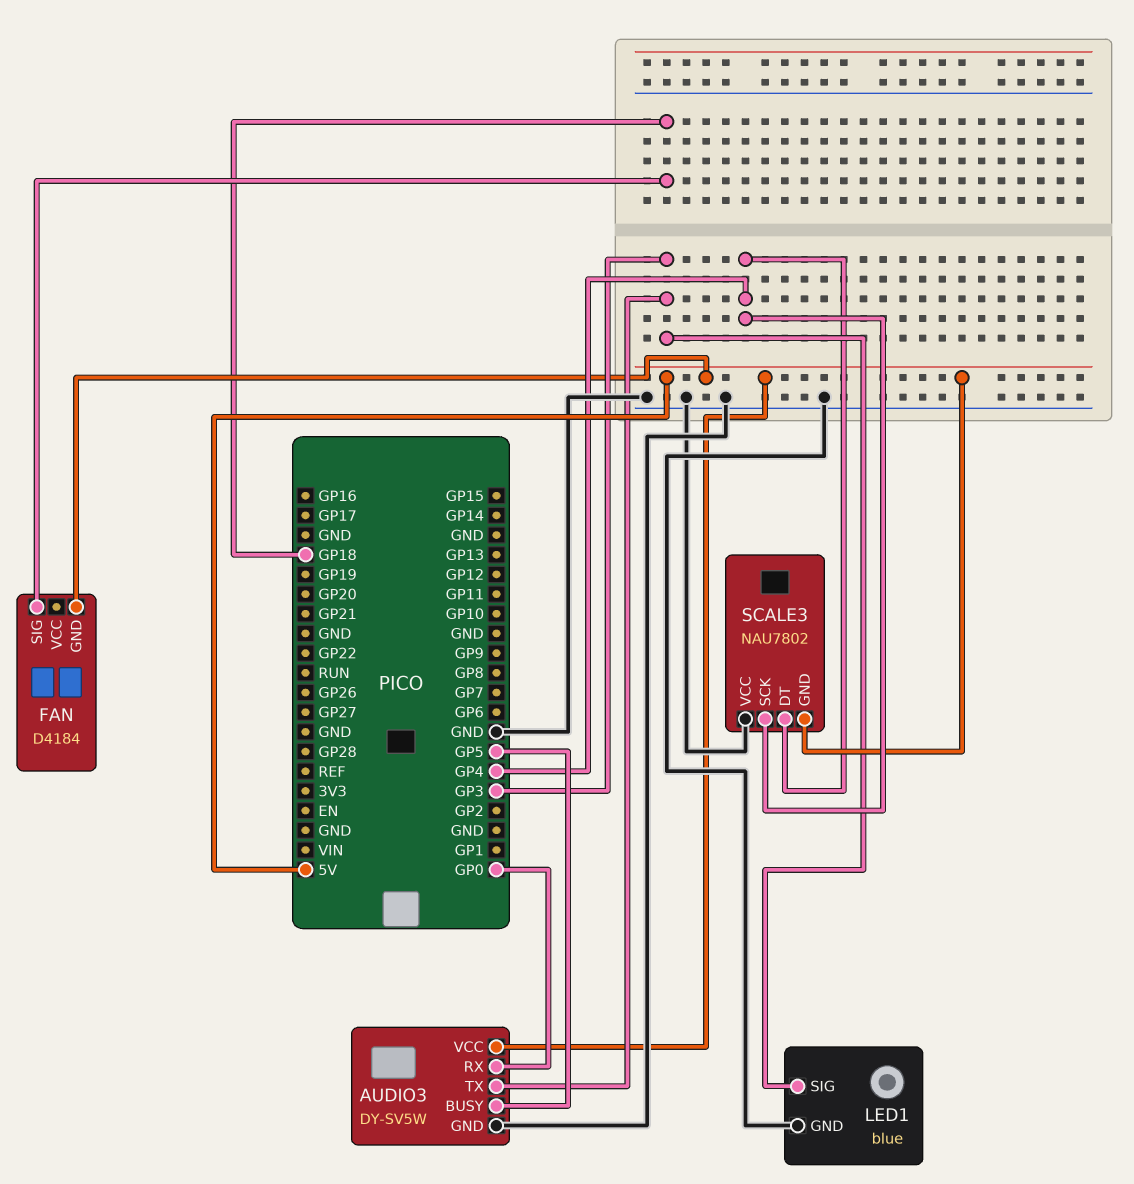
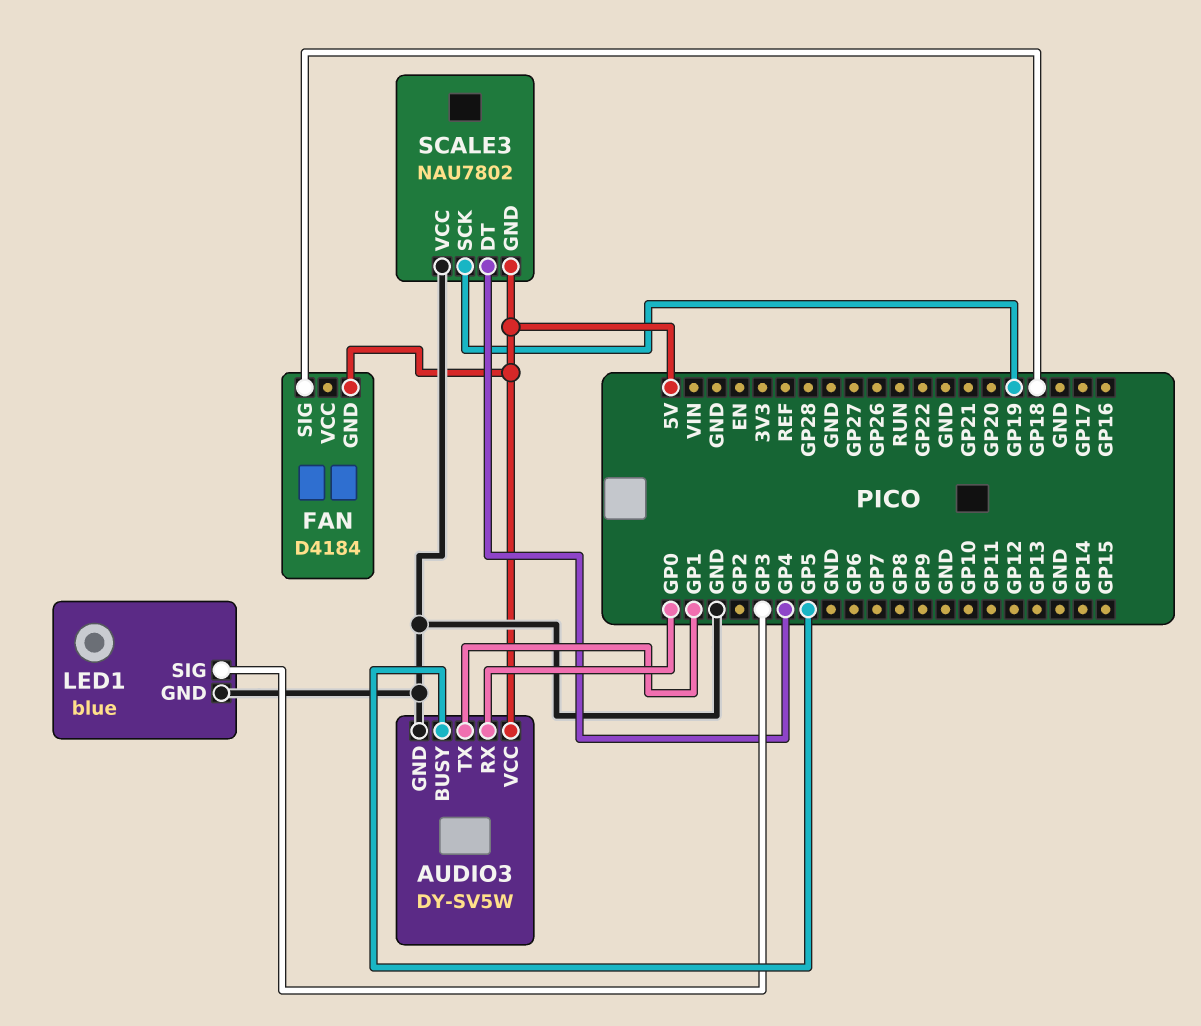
AUDIO3 pin TX: GP3 -> GP1
SCALE3 pin SCK: GP4 -> GP19

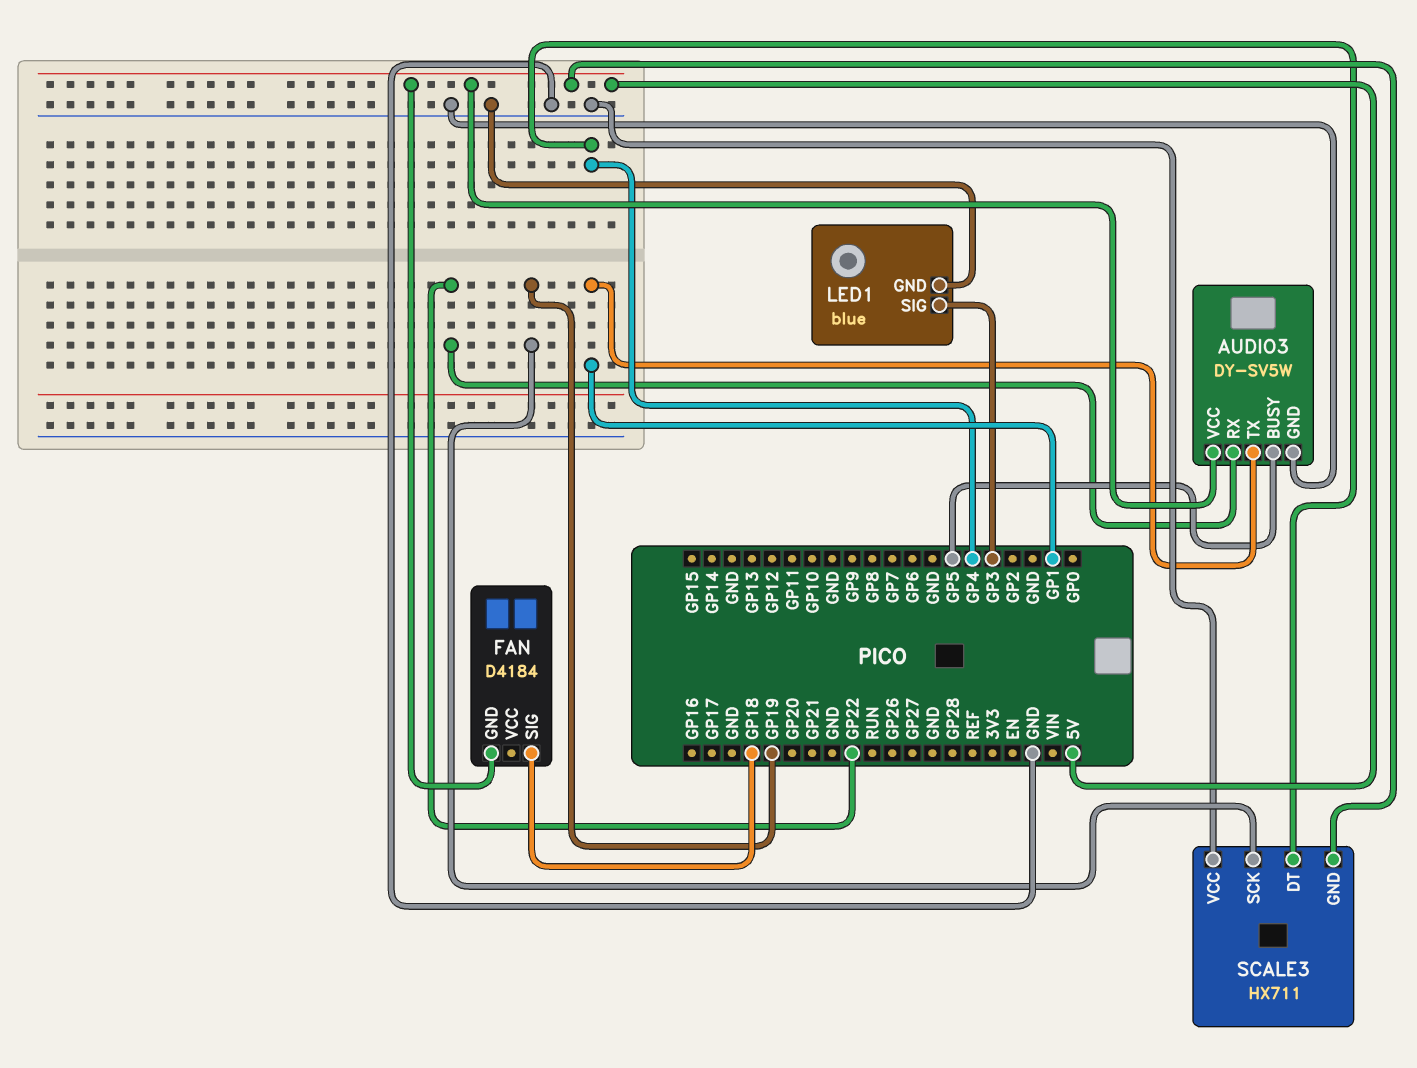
AUDIO3 pin RX: GP0 -> GP22
SCALE3: NAU7802 -> HX711

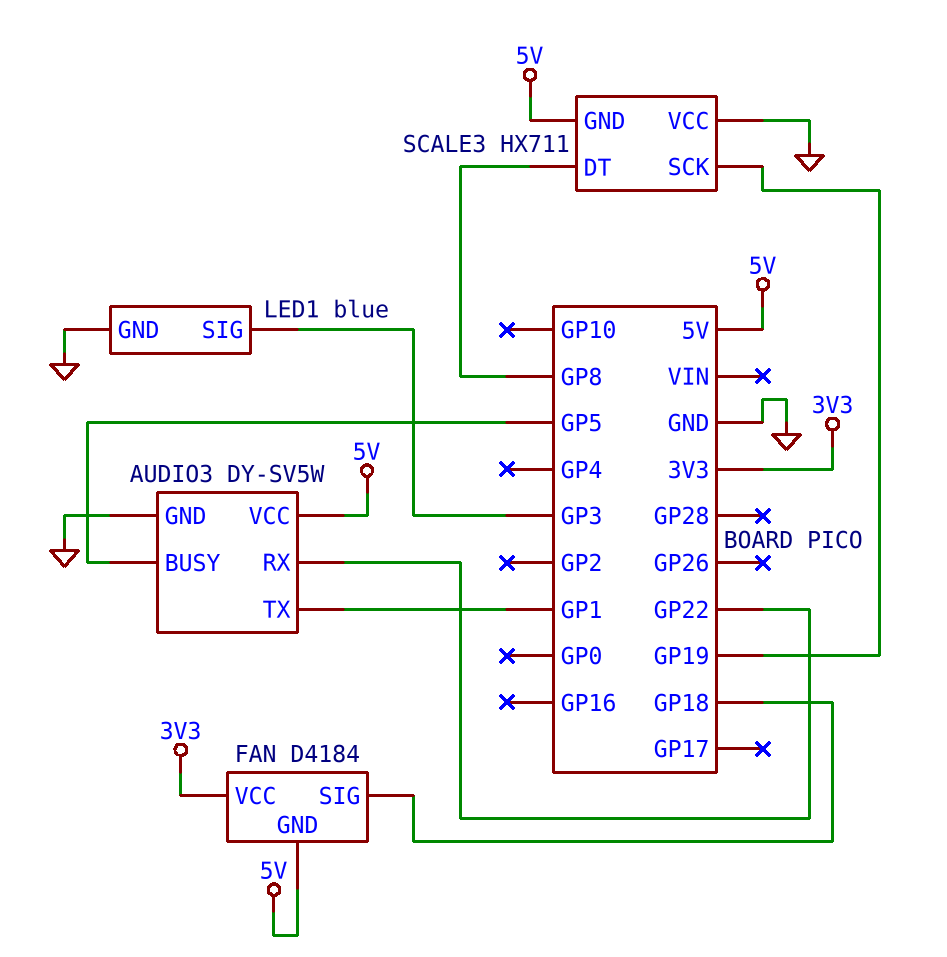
FAN pin VCC: none -> 3V3
SCALE3 pin DT: GP4 -> GP8

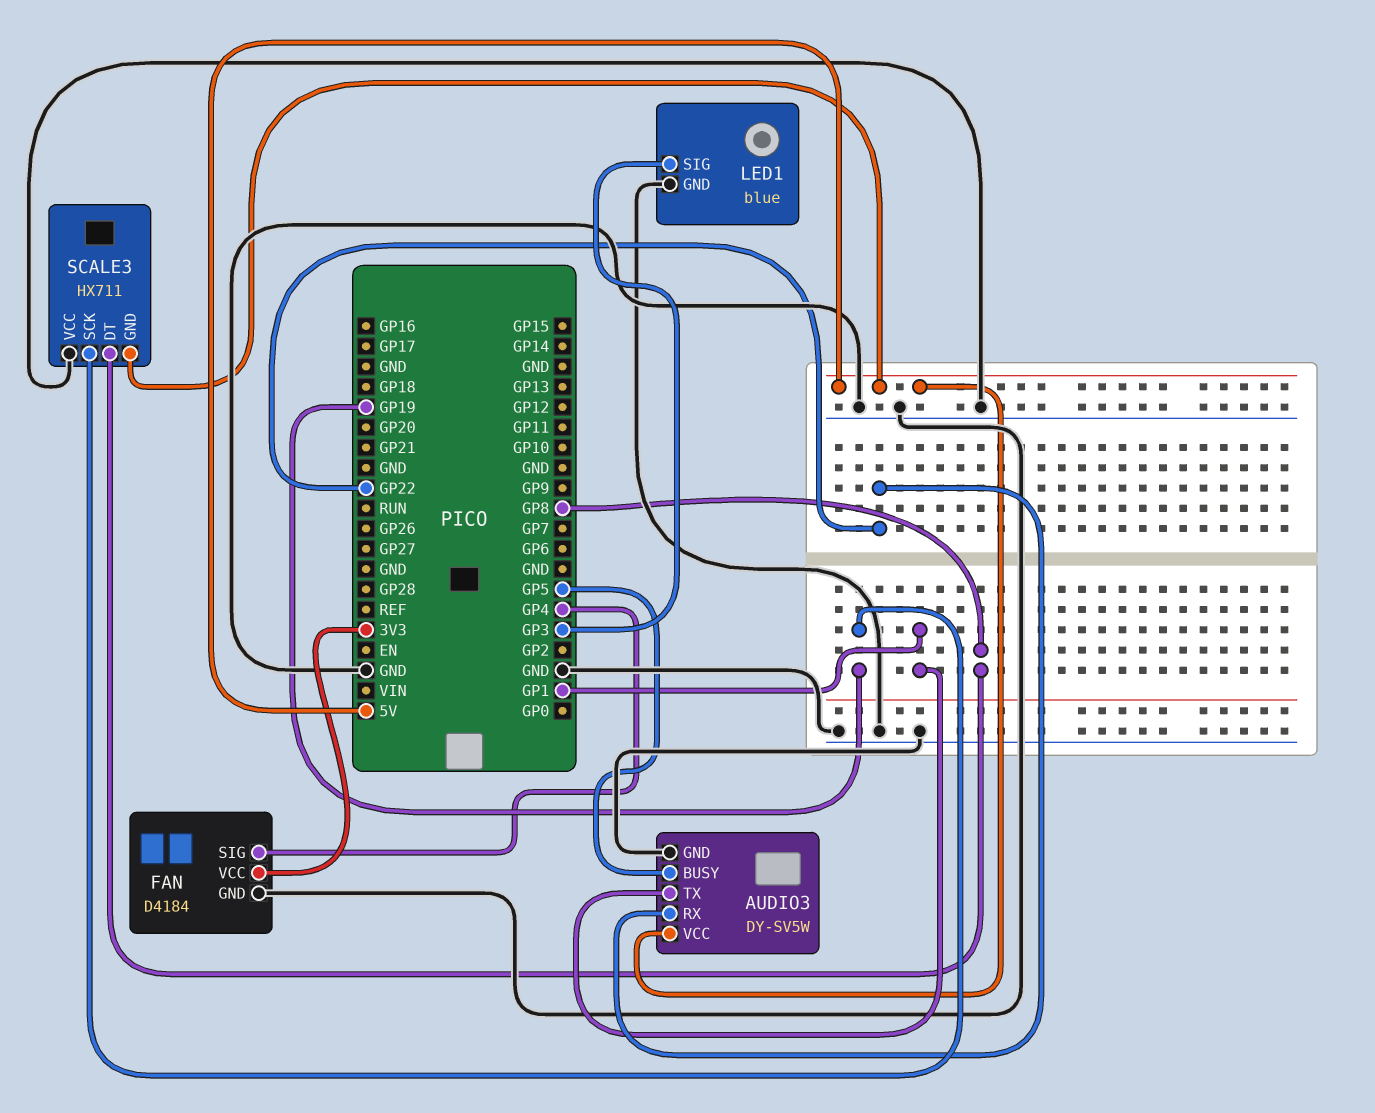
FAN pin GND: 5V -> GND
FAN pin SIG: GP18 -> GP4

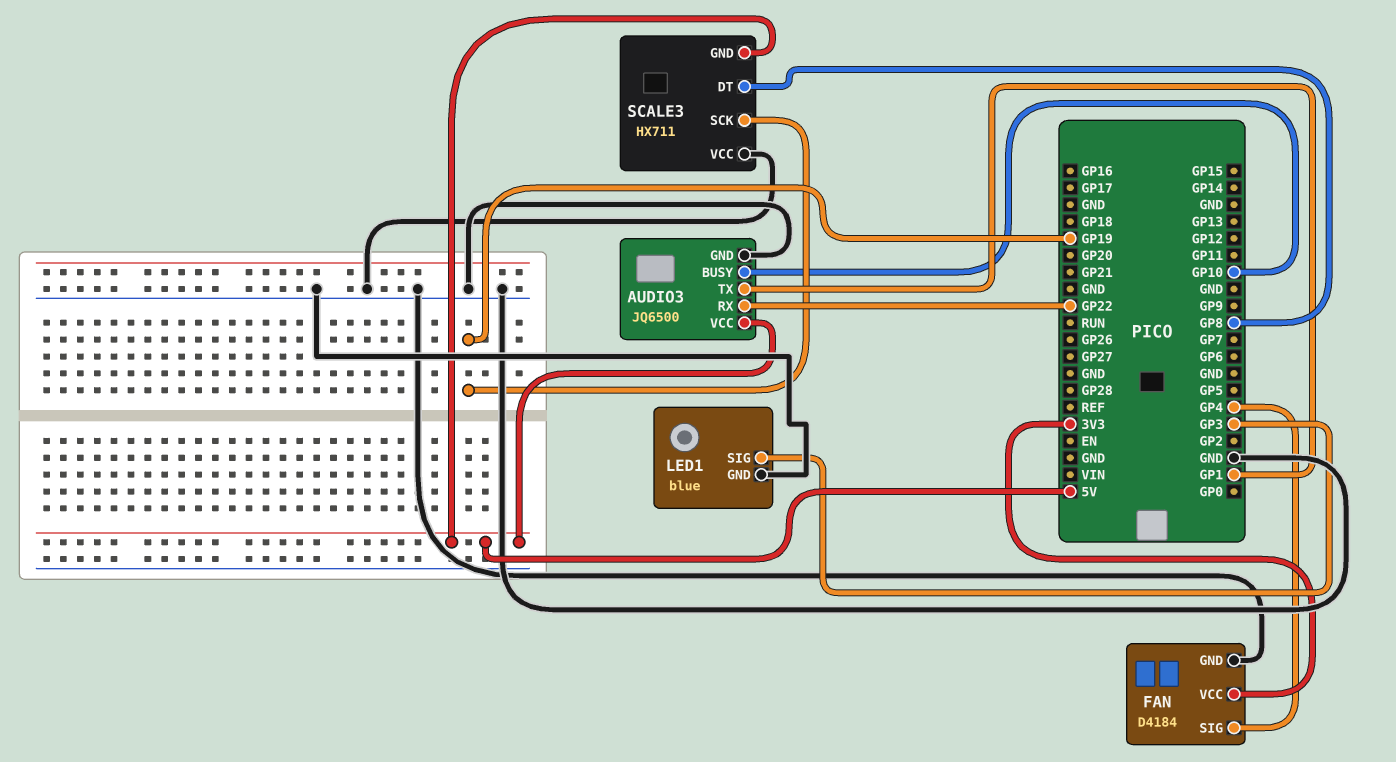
AUDIO3: DY-SV5W -> JQ6500
AUDIO3 pin BUSY: GP5 -> GP10

